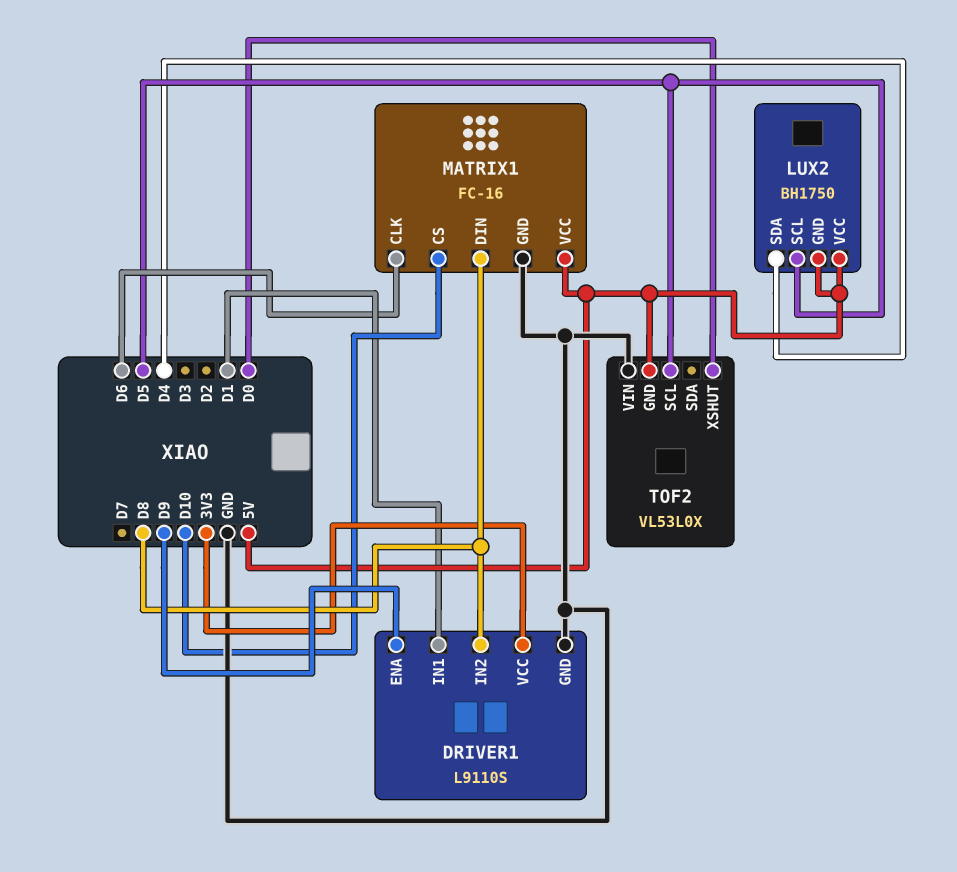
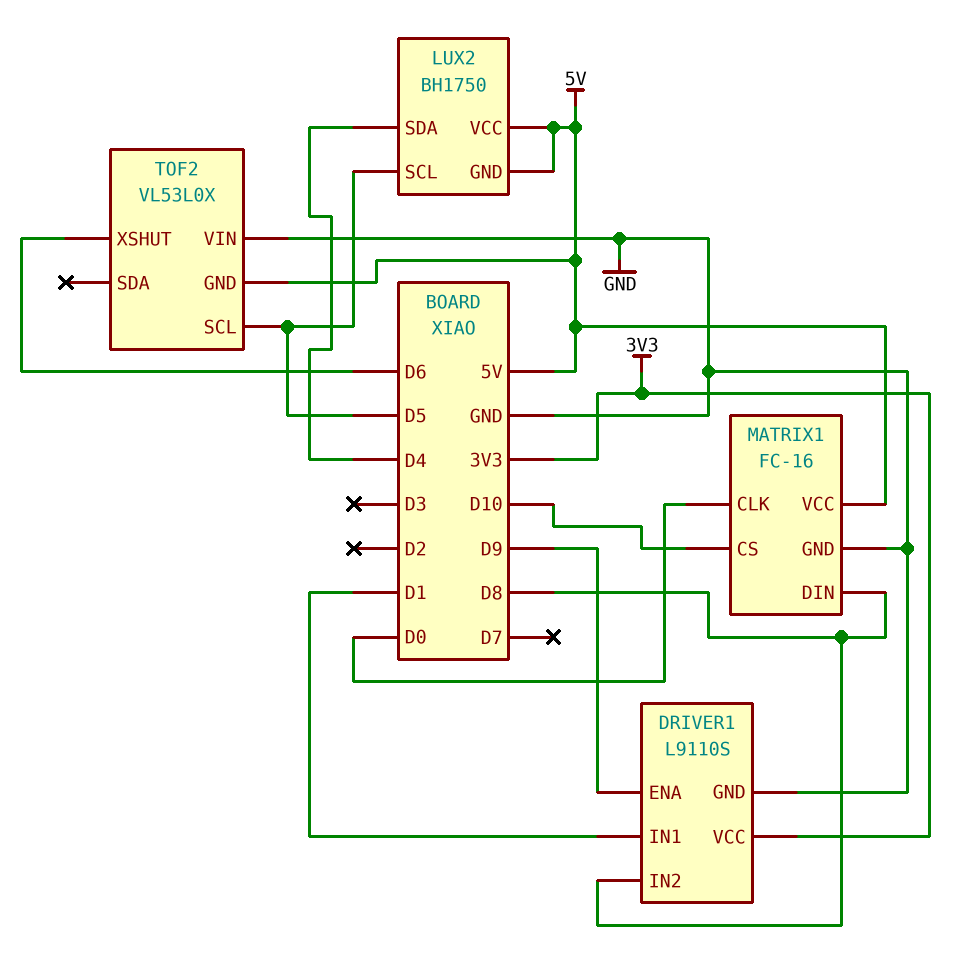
MATRIX1 pin CLK: D6 -> D0
TOF2 pin XSHUT: D0 -> D6

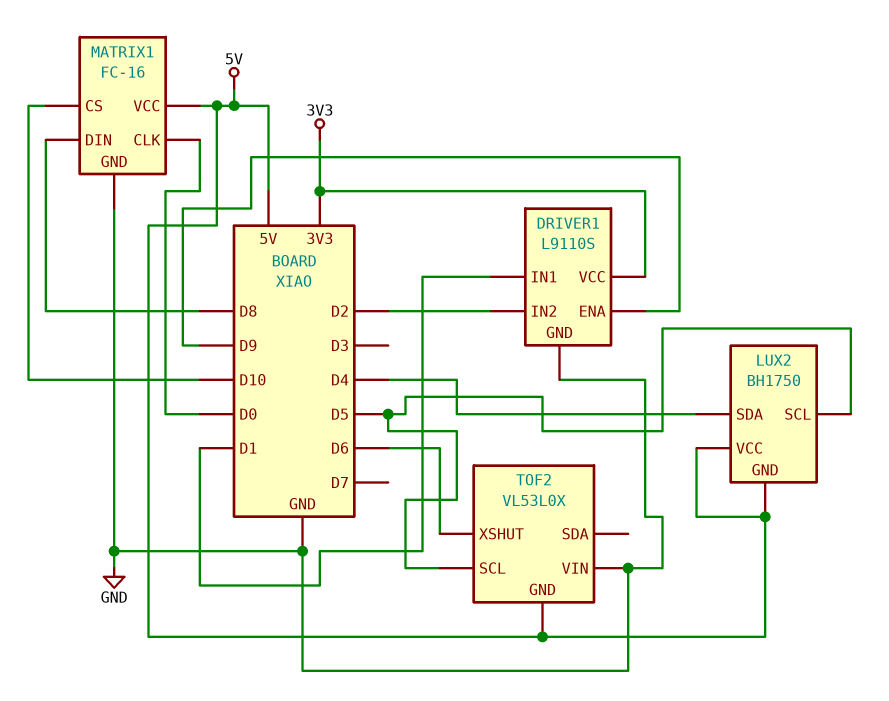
DRIVER1 pin IN2: D8 -> D2

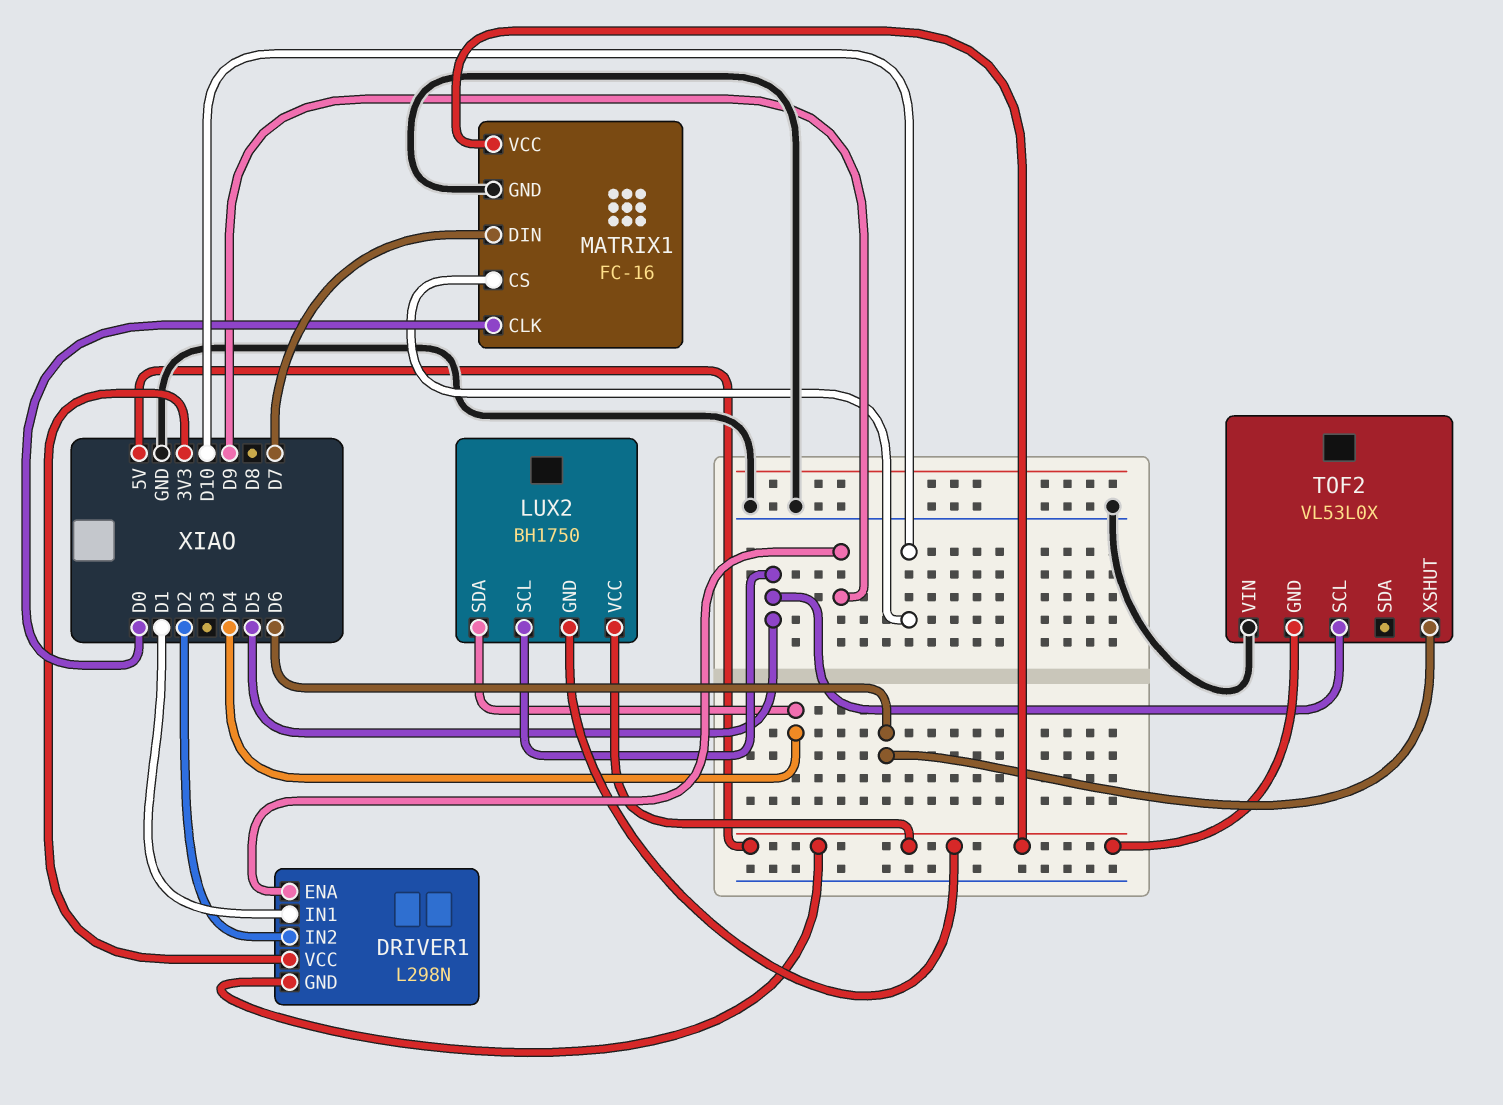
DRIVER1: L9110S -> L298N
DRIVER1 pin GND: GND -> 5V
MATRIX1 pin DIN: D8 -> D7

